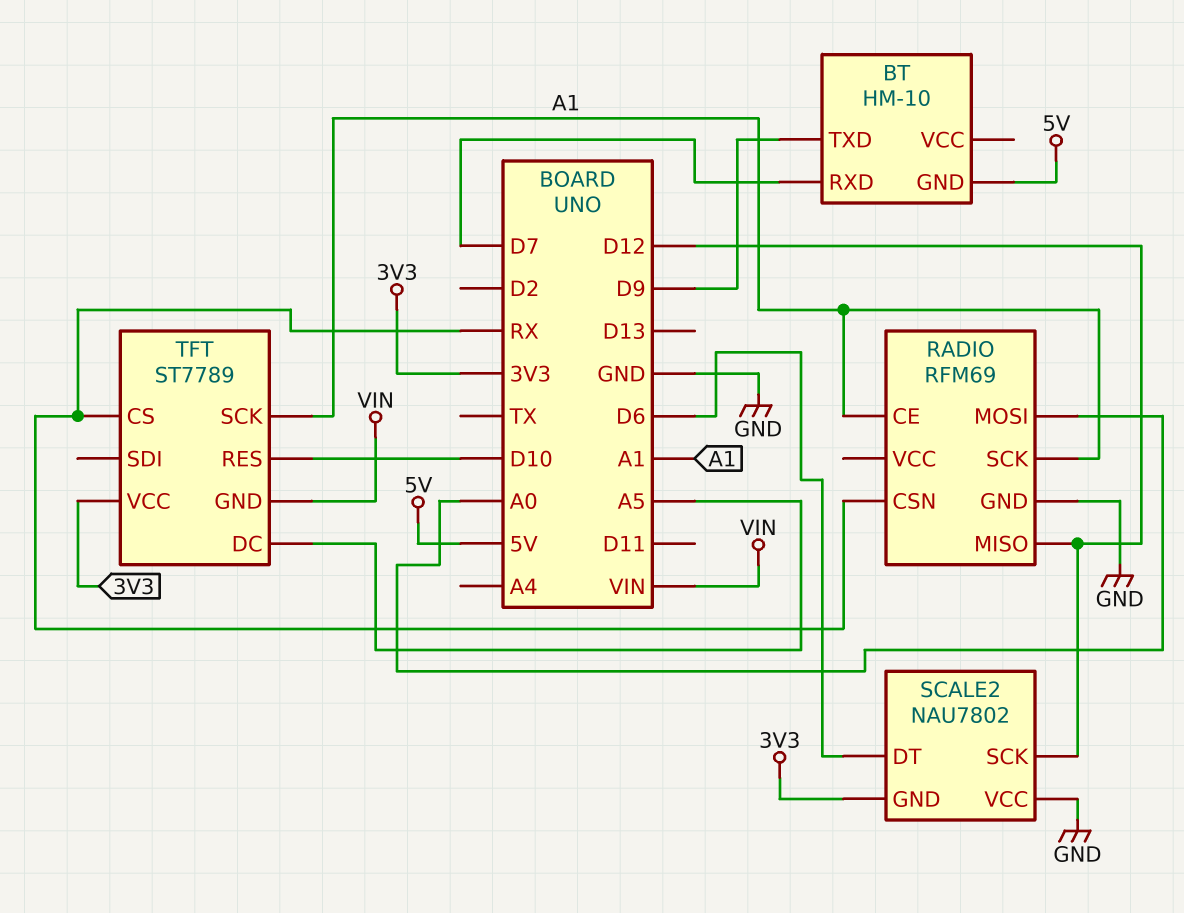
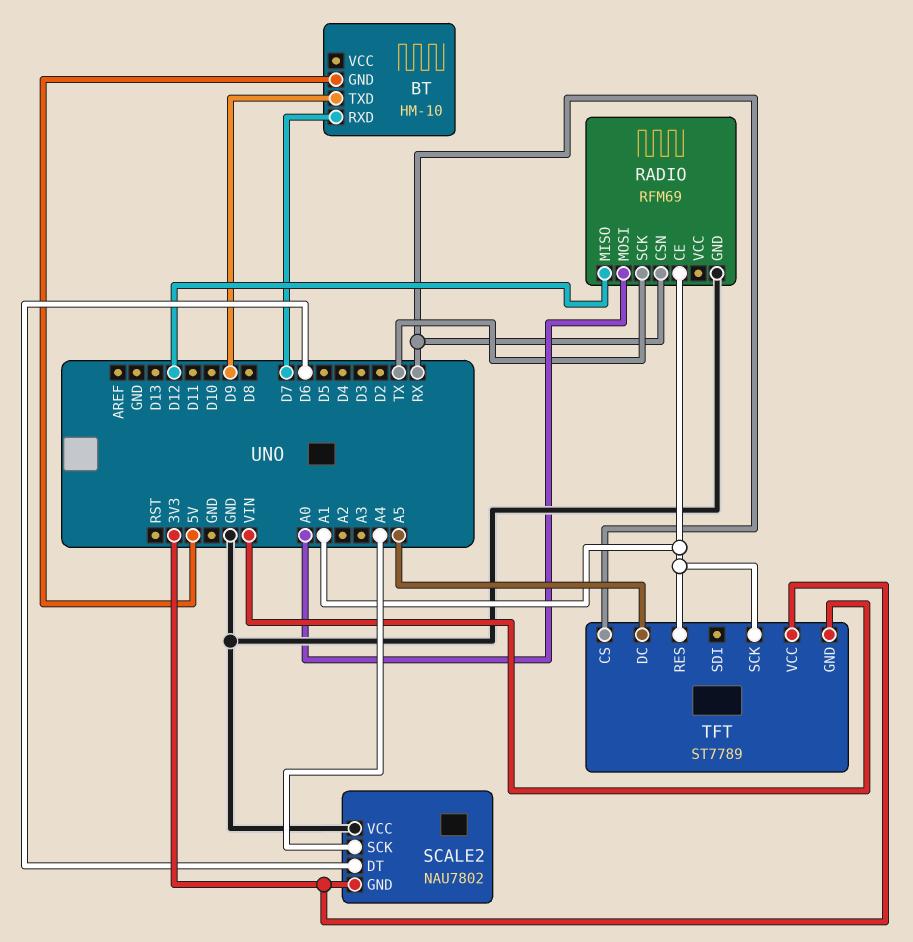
RADIO pin SCK: A1 -> TX
SCALE2 pin SCK: D12 -> A4
TFT pin RES: D10 -> A1

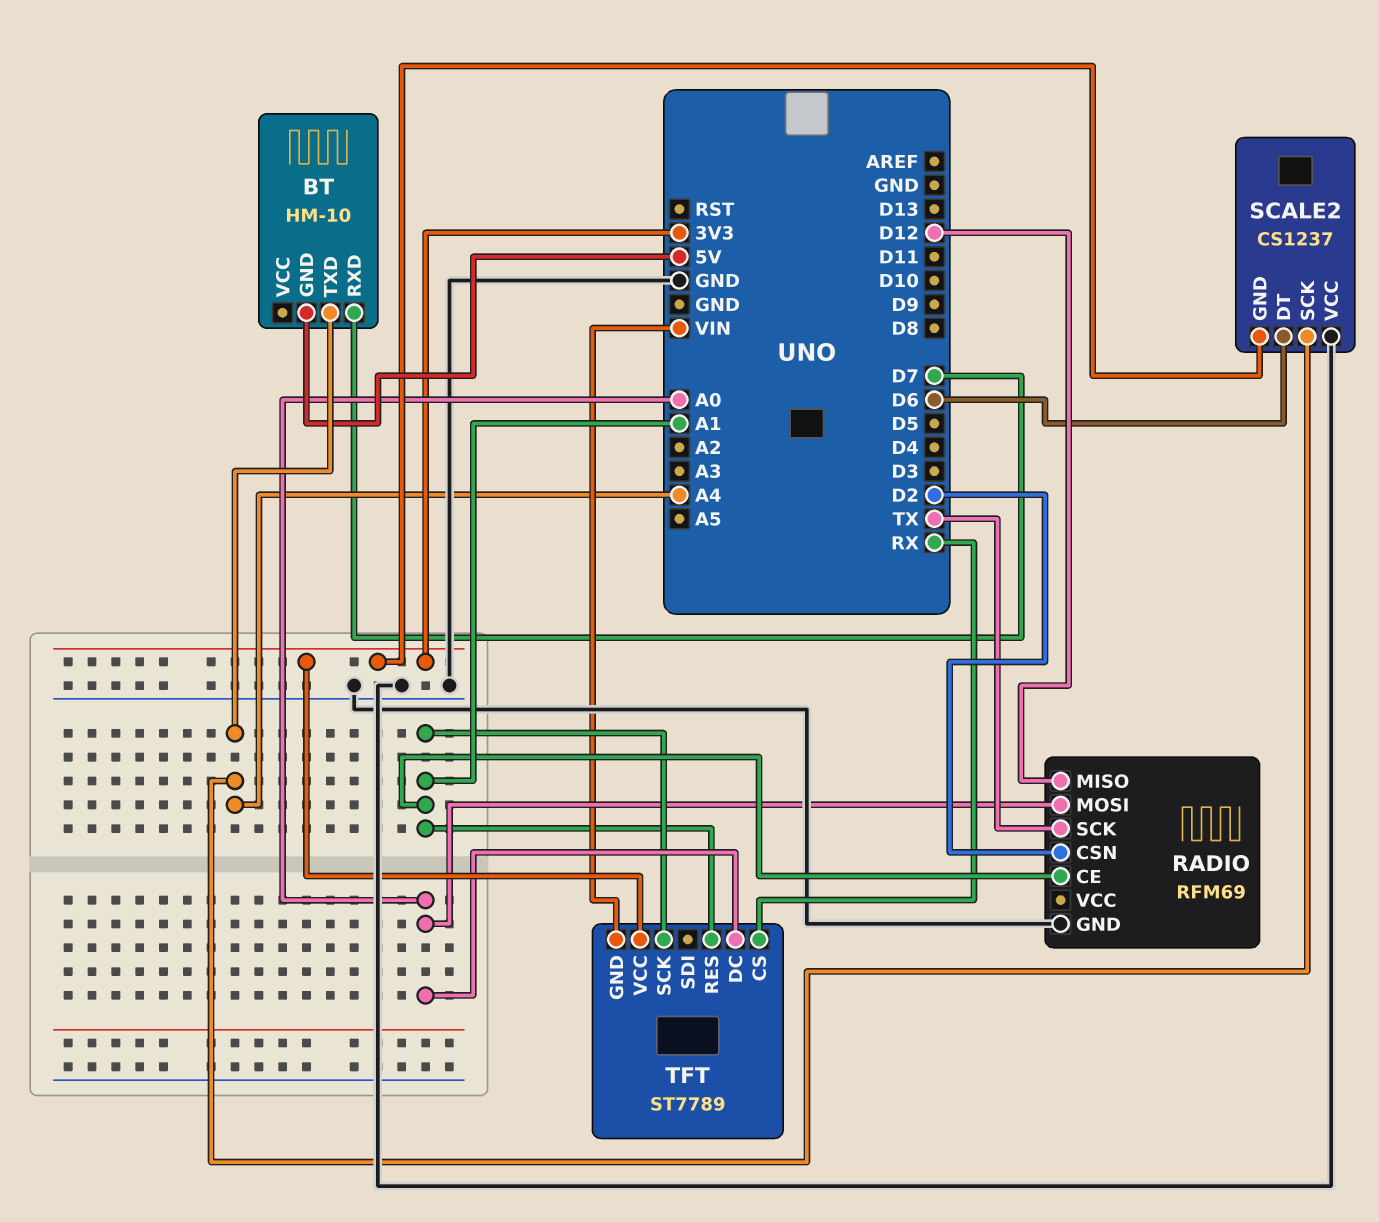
BT pin TXD: D9 -> A4
RADIO pin CSN: RX -> D2
SCALE2: NAU7802 -> CS1237
TFT pin DC: A5 -> A0

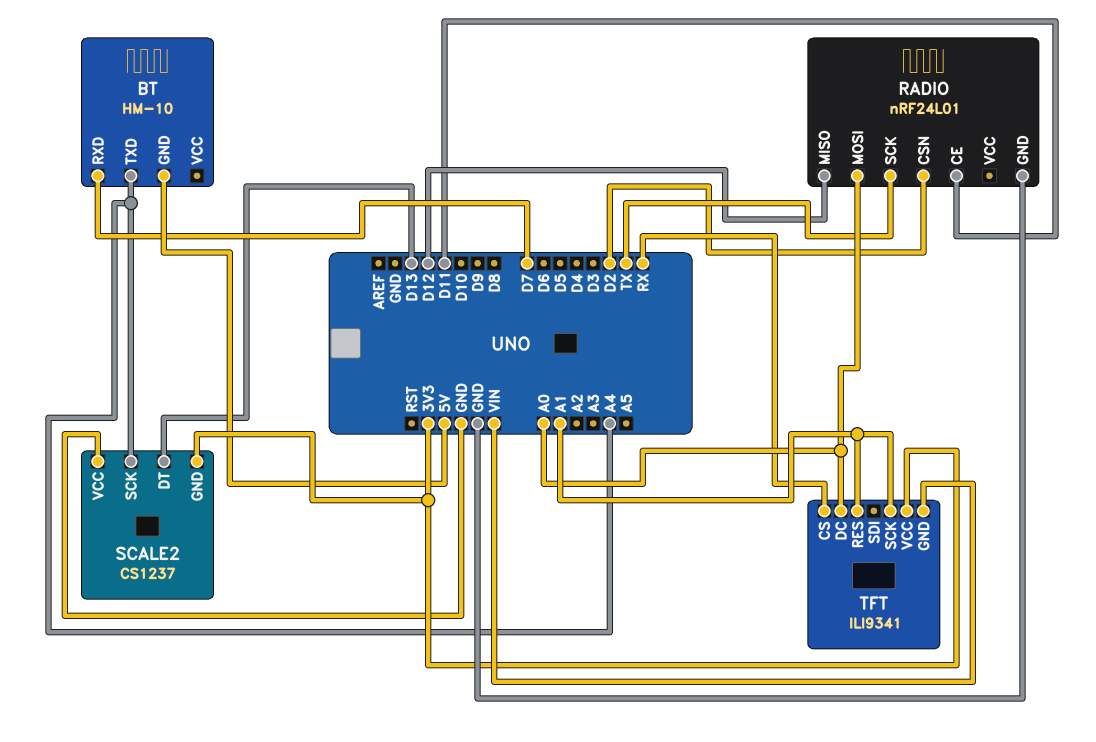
RADIO: RFM69 -> nRF24L01
RADIO pin CE: A1 -> D11
SCALE2 pin DT: D6 -> D13
TFT: ST7789 -> ILI9341

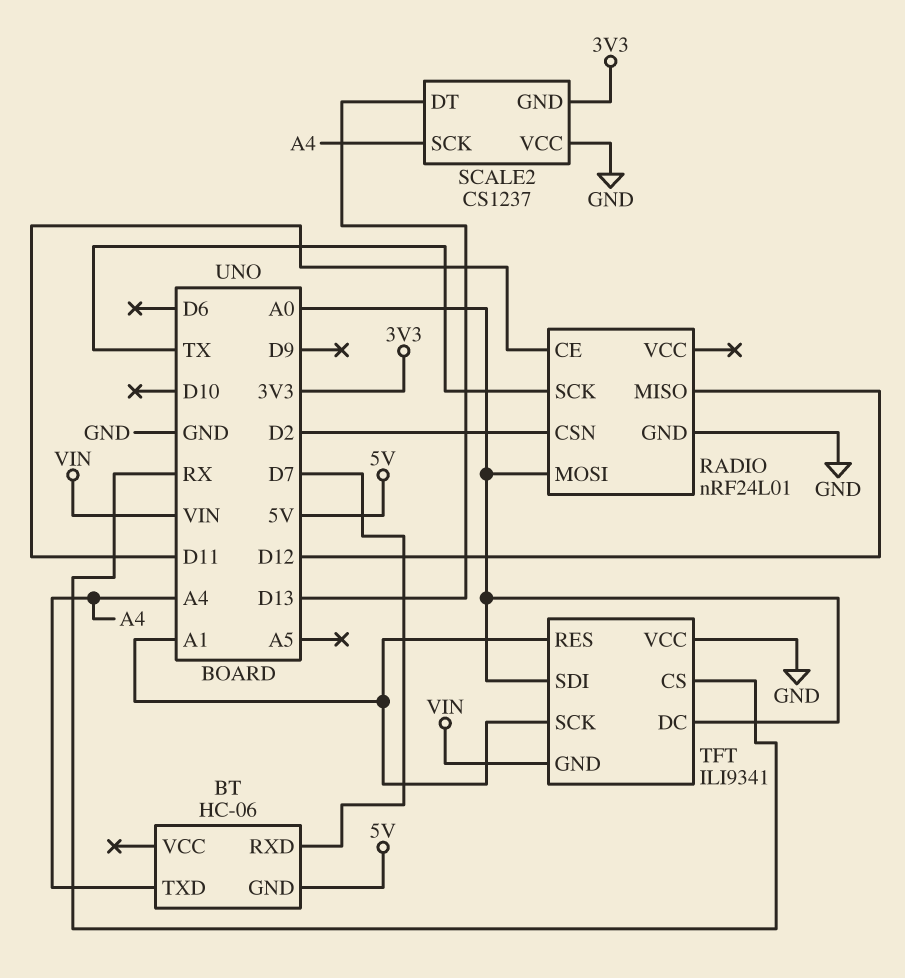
BT: HM-10 -> HC-06
TFT pin SDI: none -> A0
TFT pin VCC: 3V3 -> GND

